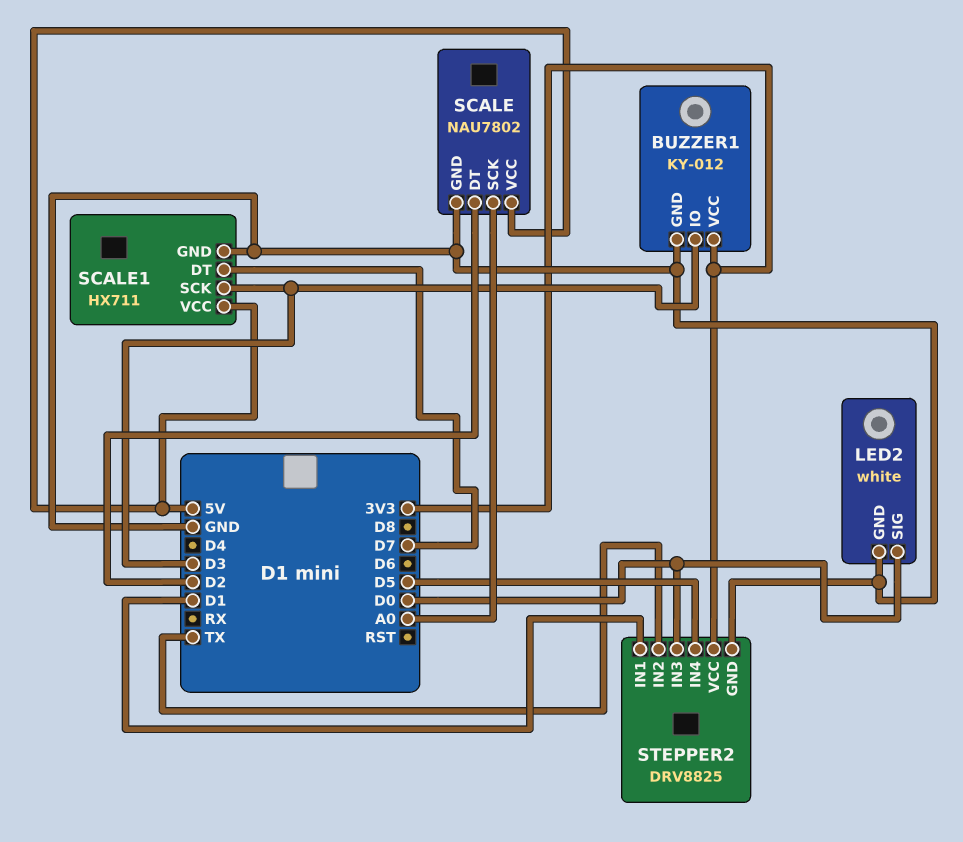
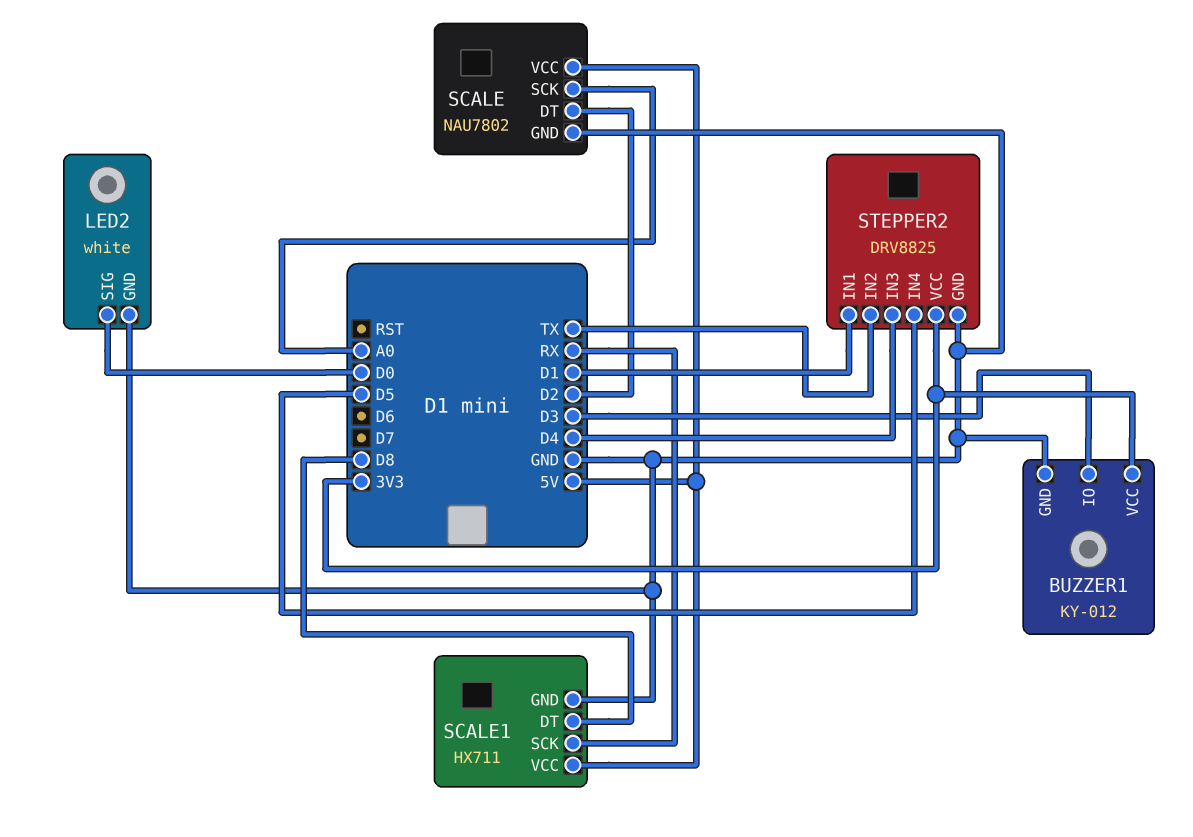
SCALE1 pin DT: D7 -> D8
SCALE1 pin SCK: D3 -> RX
STEPPER2 pin IN3: D0 -> D4

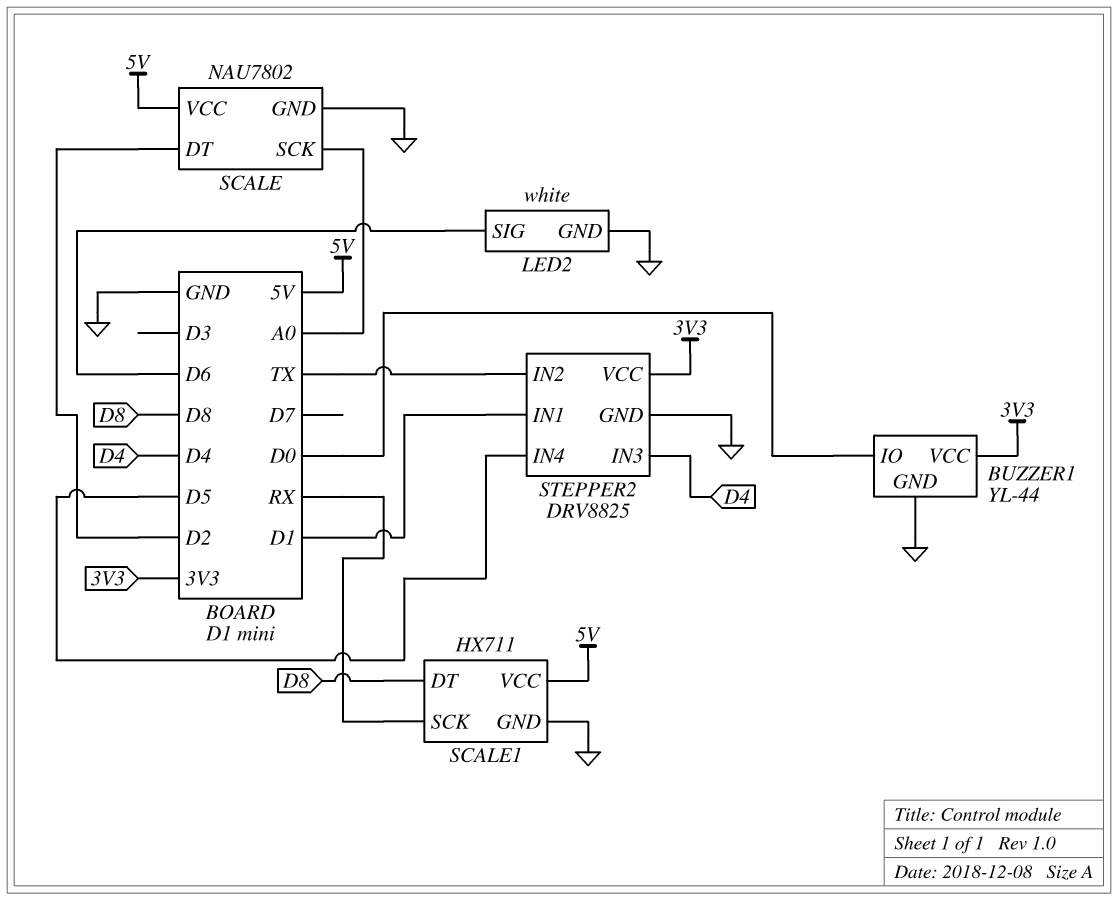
BUZZER1: KY-012 -> YL-44
BUZZER1 pin IO: D3 -> D0
LED2 pin SIG: D0 -> D6

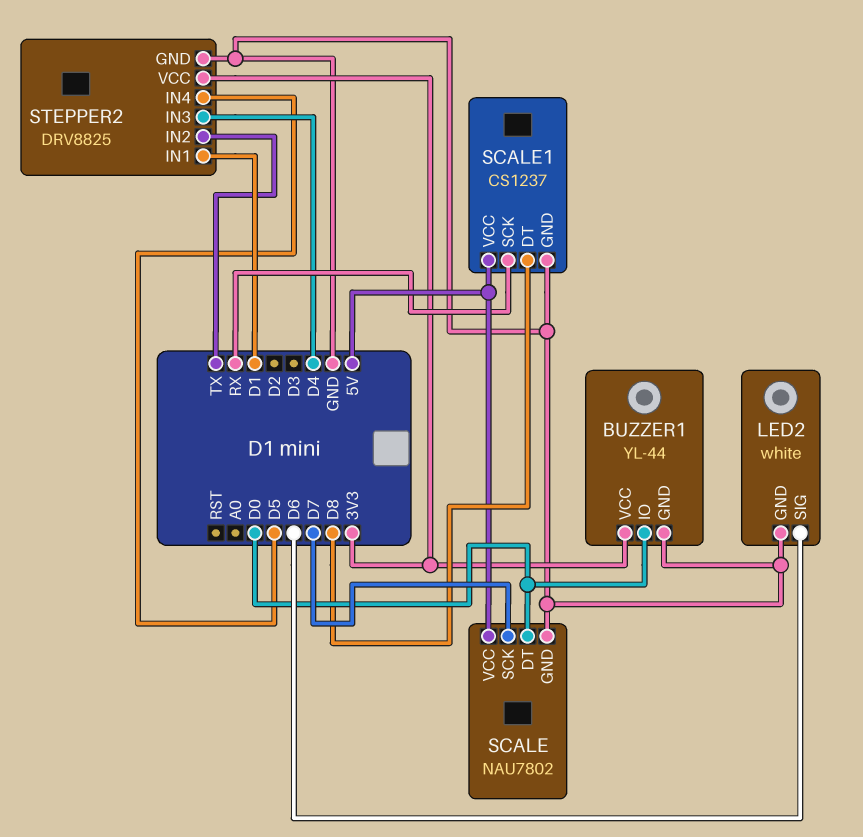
SCALE pin DT: D2 -> D0
SCALE pin SCK: A0 -> D7
SCALE1: HX711 -> CS1237

